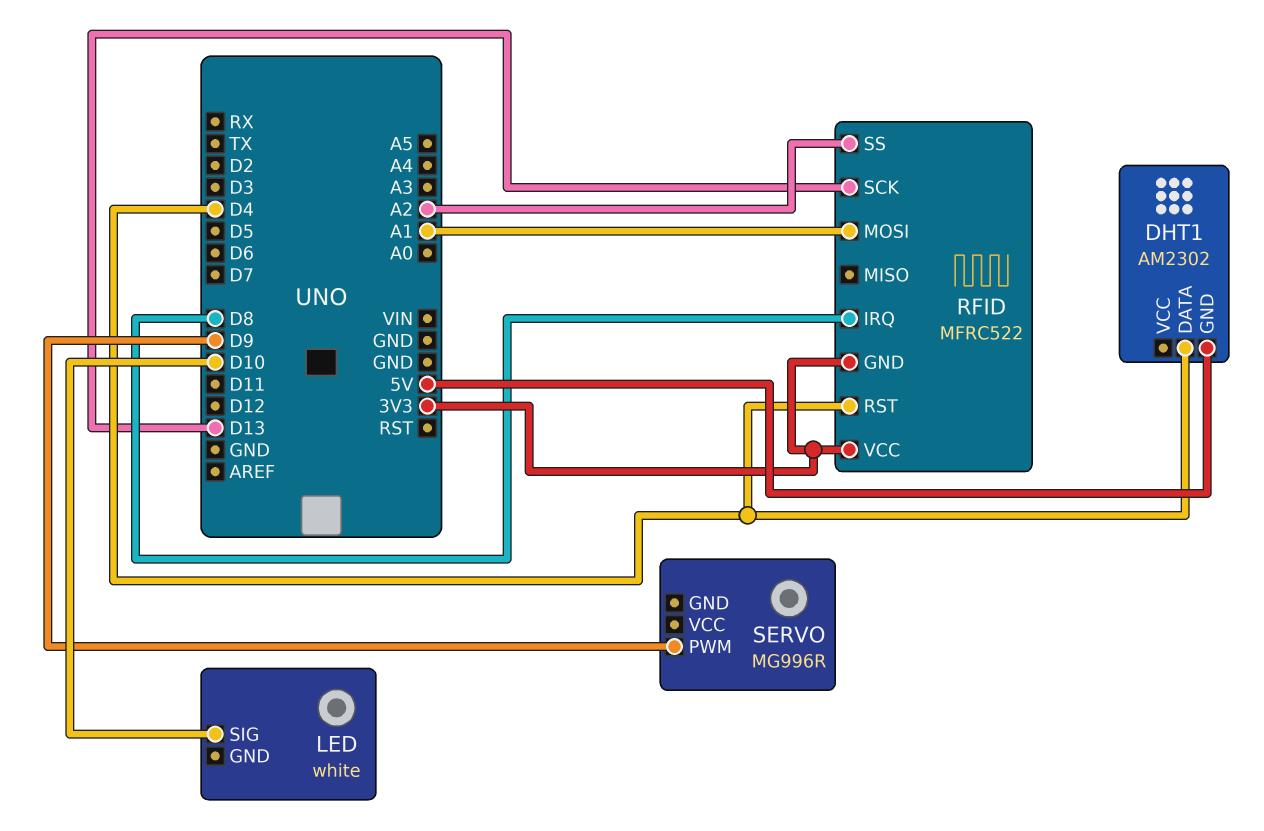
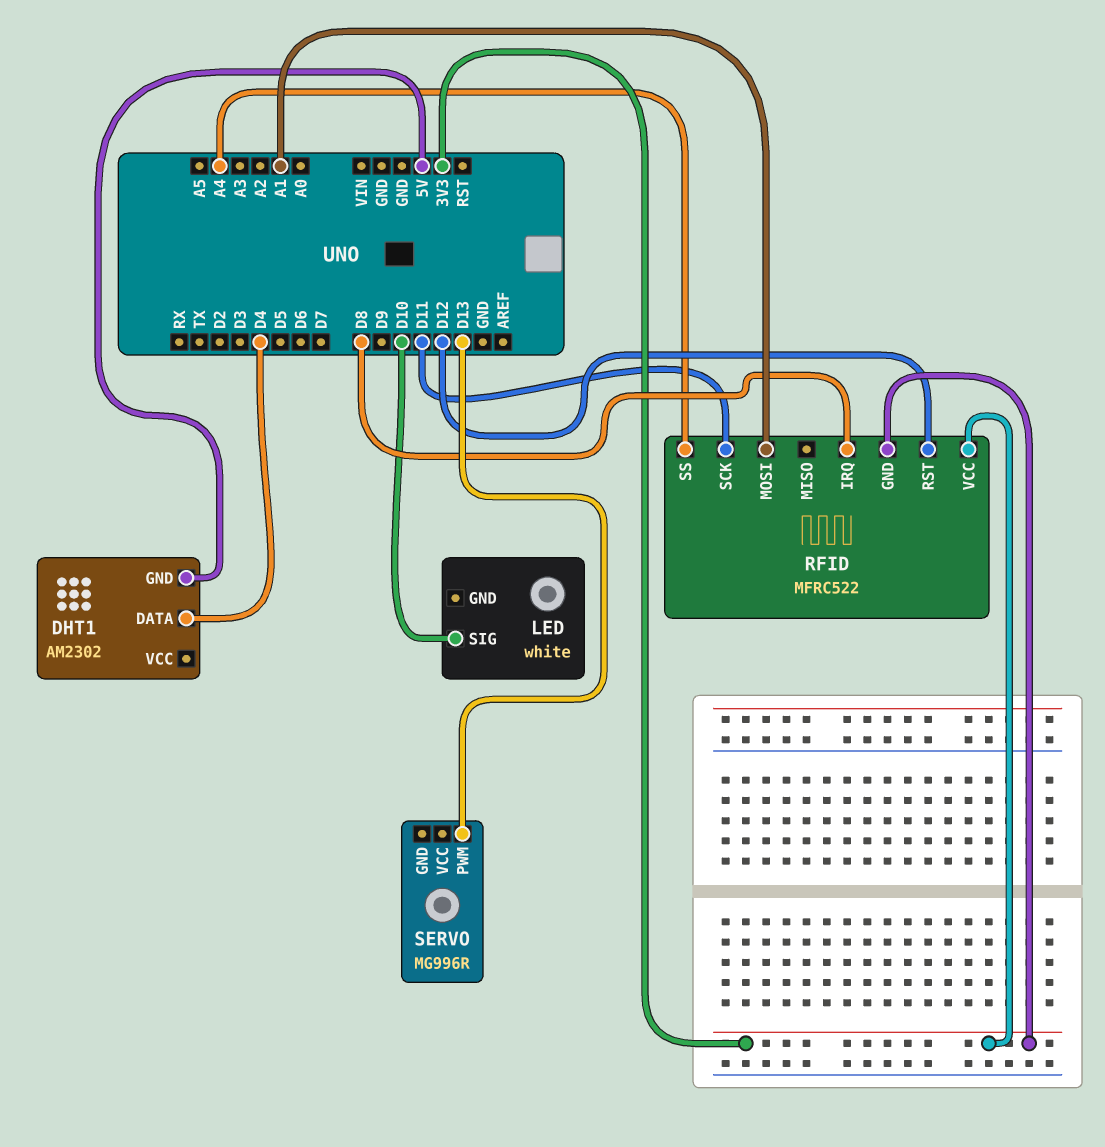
RFID pin RST: D4 -> D12
RFID pin SCK: D13 -> D11
RFID pin SS: A2 -> A4
SERVO pin PWM: D9 -> D13

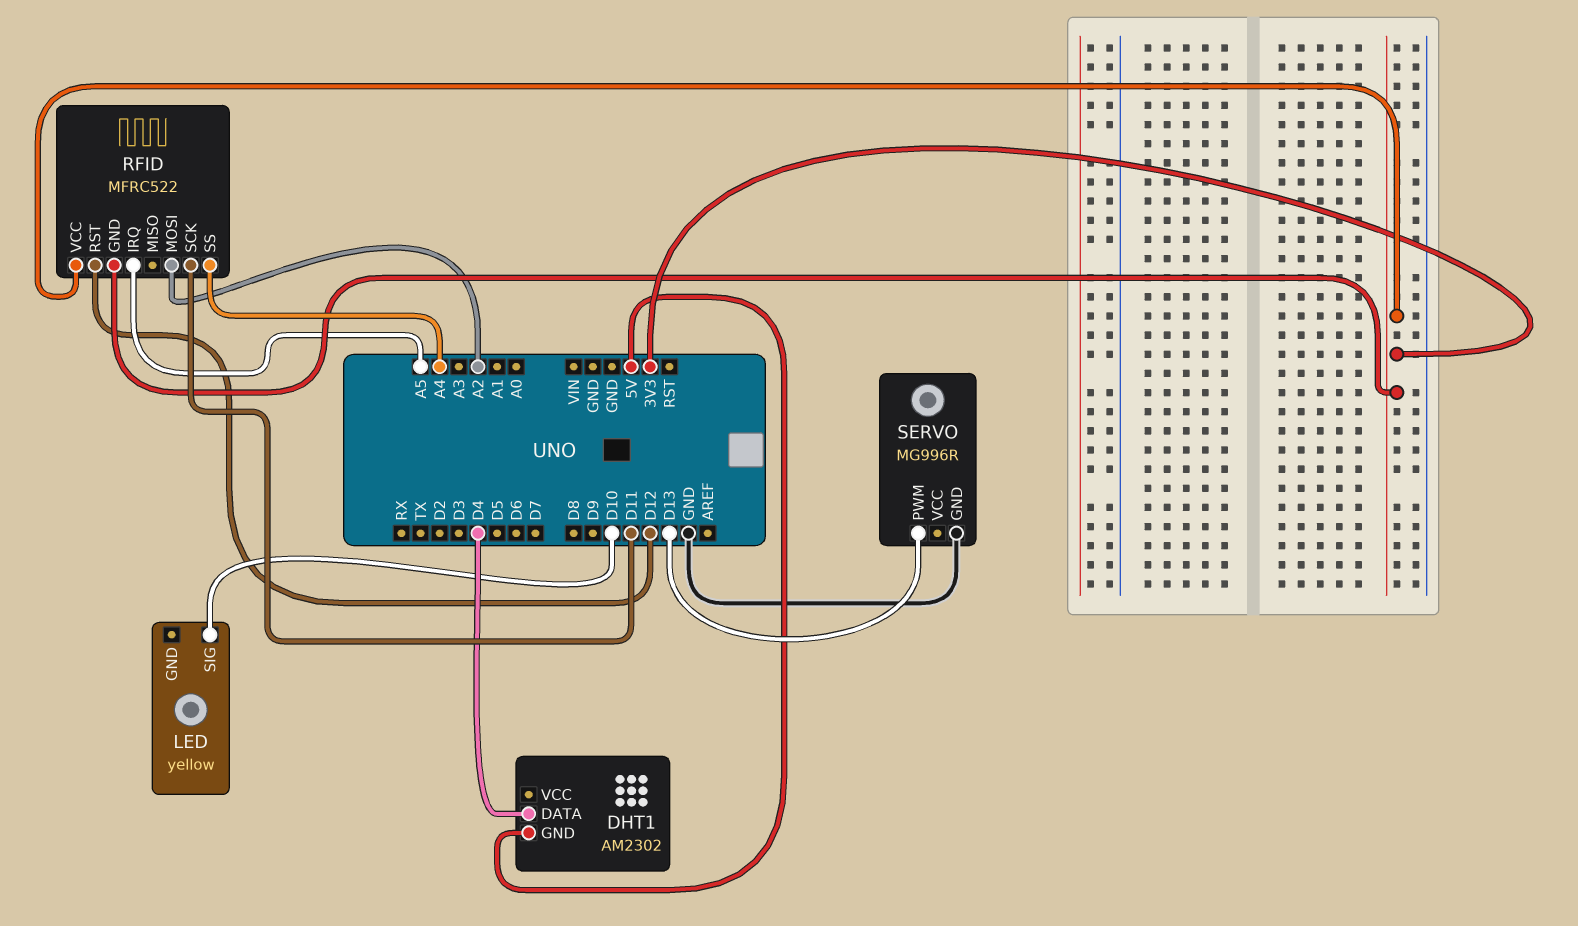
LED: white -> yellow
RFID pin IRQ: D8 -> A5
RFID pin MOSI: A1 -> A2
SERVO pin GND: none -> GND

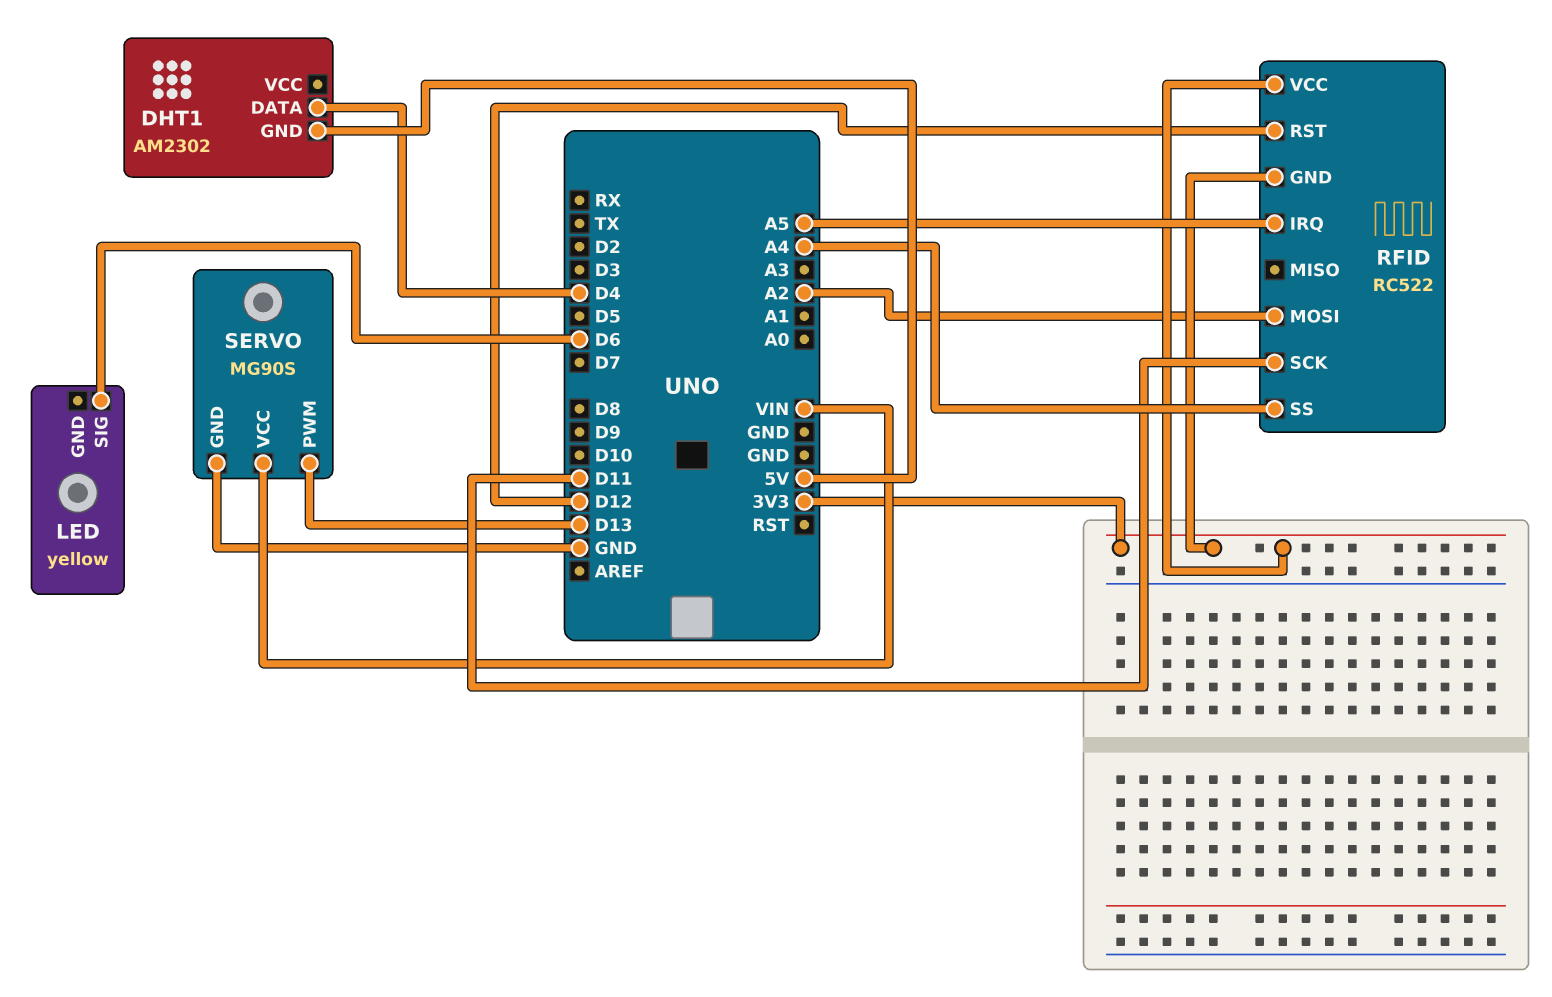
LED pin SIG: D10 -> D6
RFID: MFRC522 -> RC522
SERVO: MG996R -> MG90S
SERVO pin VCC: none -> VIN

